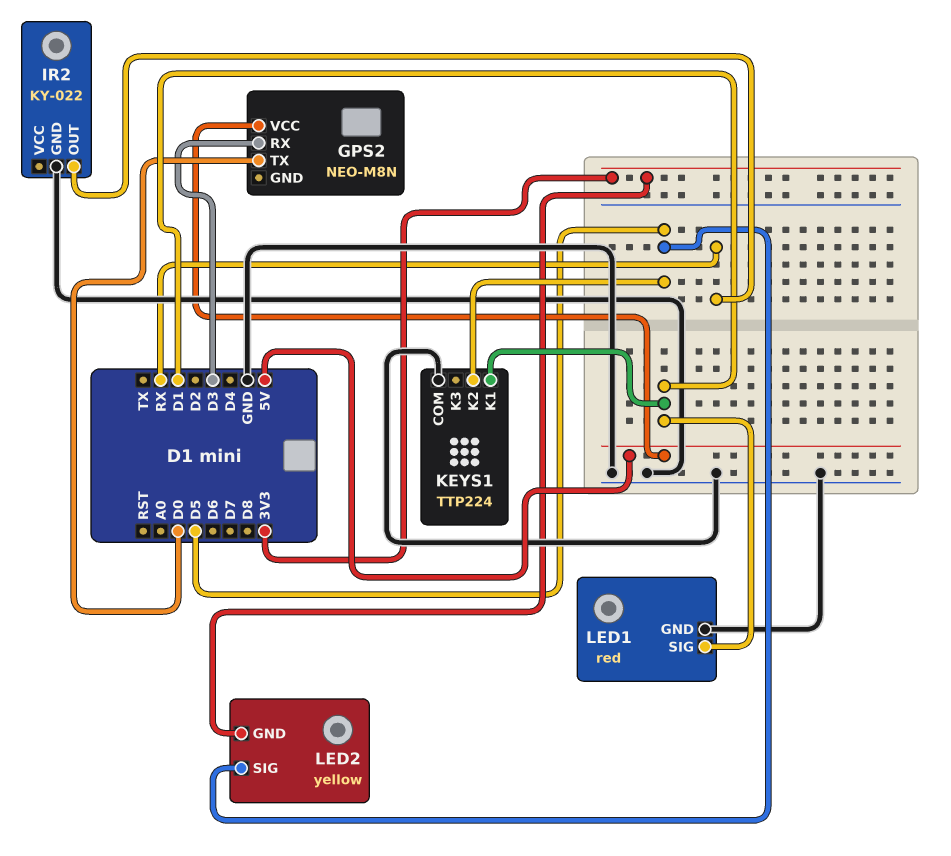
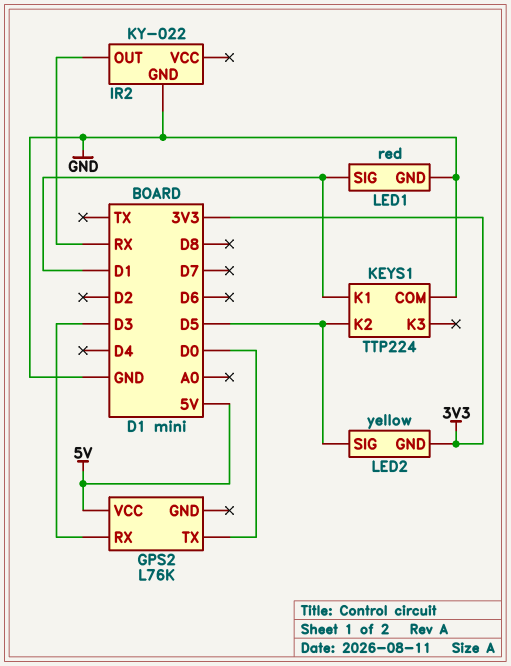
GPS2: NEO-M8N -> L76K

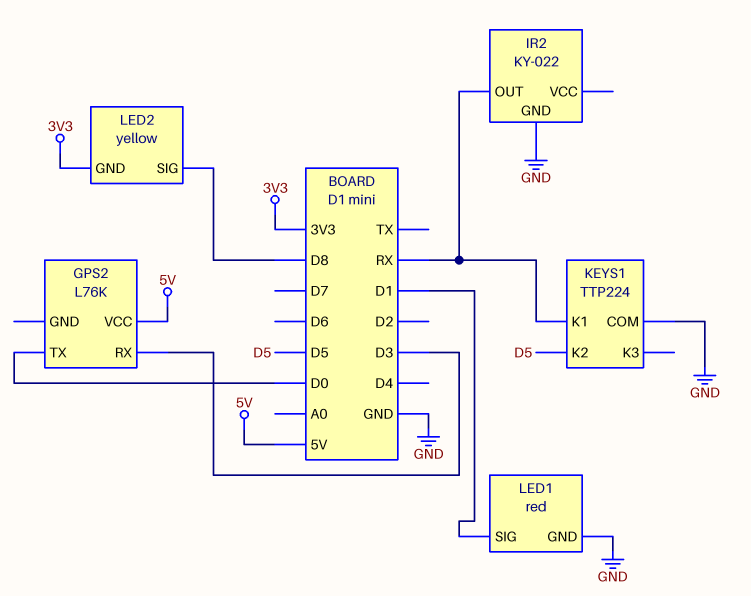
KEYS1 pin K1: D1 -> RX
LED2 pin SIG: D5 -> D8

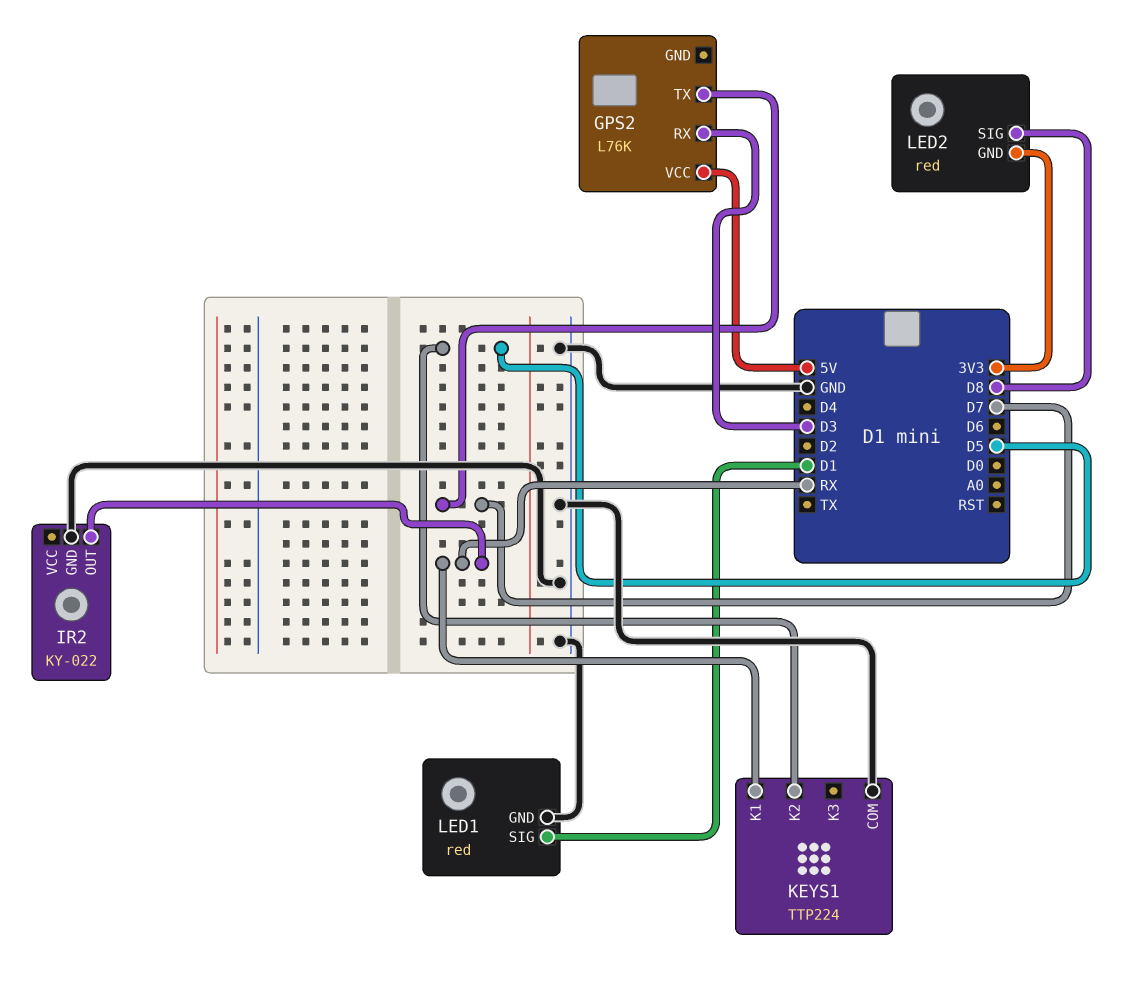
GPS2 pin TX: D0 -> D7
LED2: yellow -> red

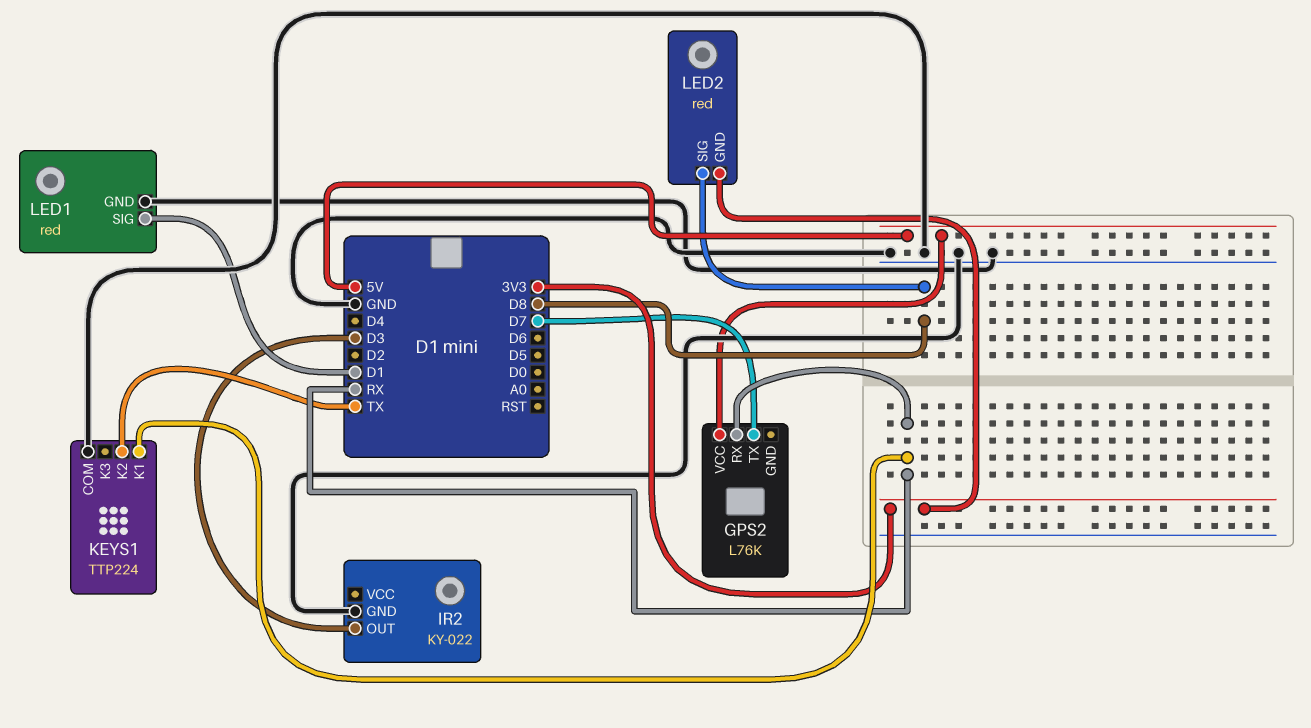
GPS2 pin RX: D3 -> RX
IR2 pin OUT: RX -> D3
KEYS1 pin K2: D5 -> TX

